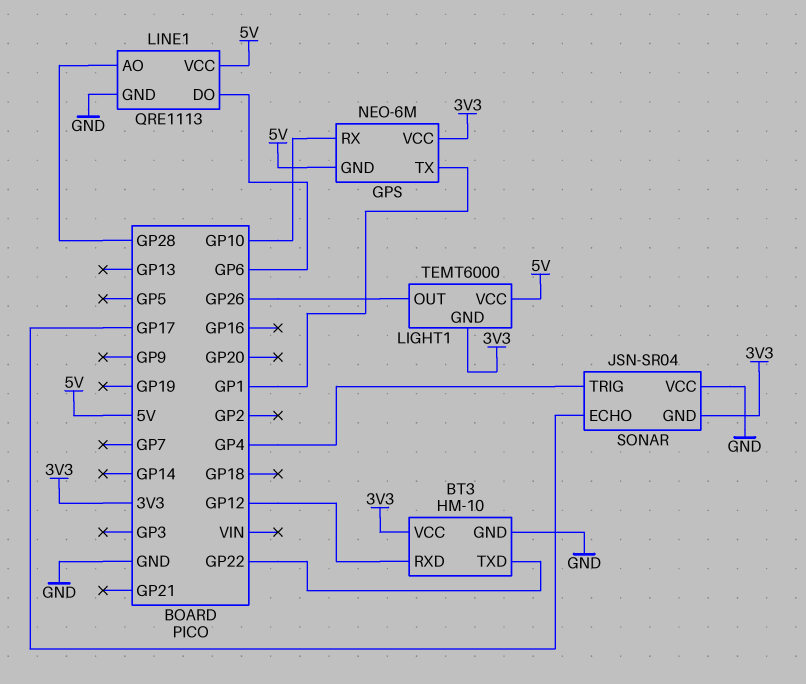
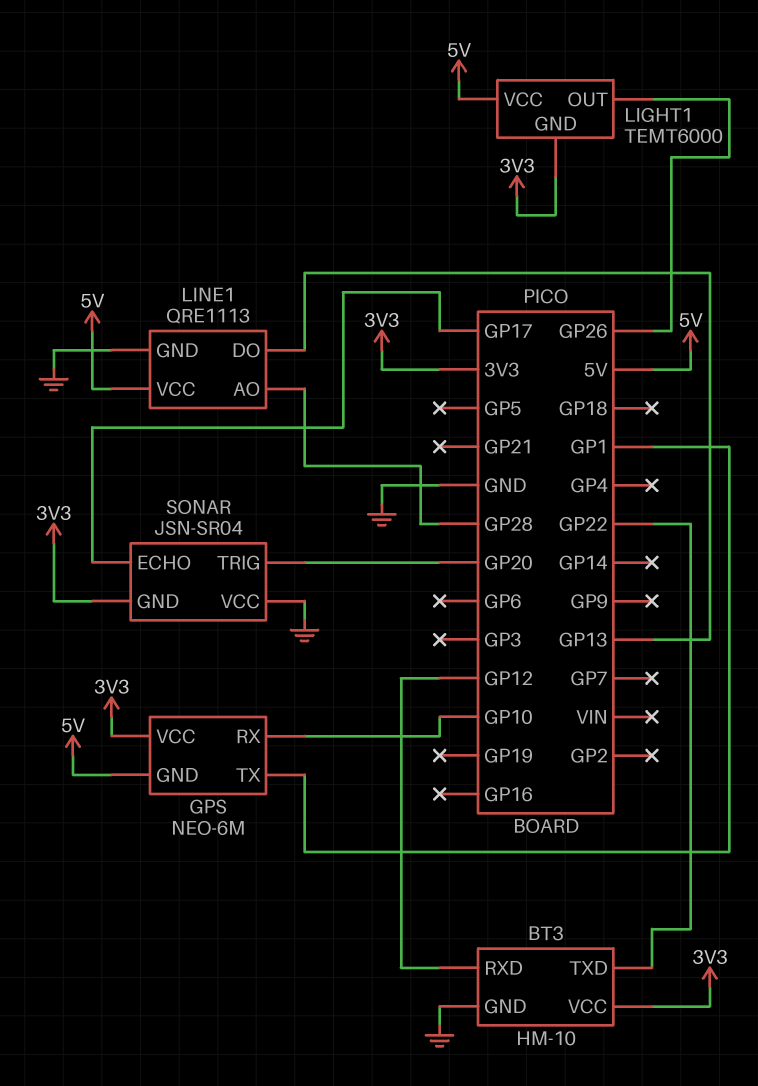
LINE1 pin DO: GP6 -> GP13
SONAR pin TRIG: GP4 -> GP20

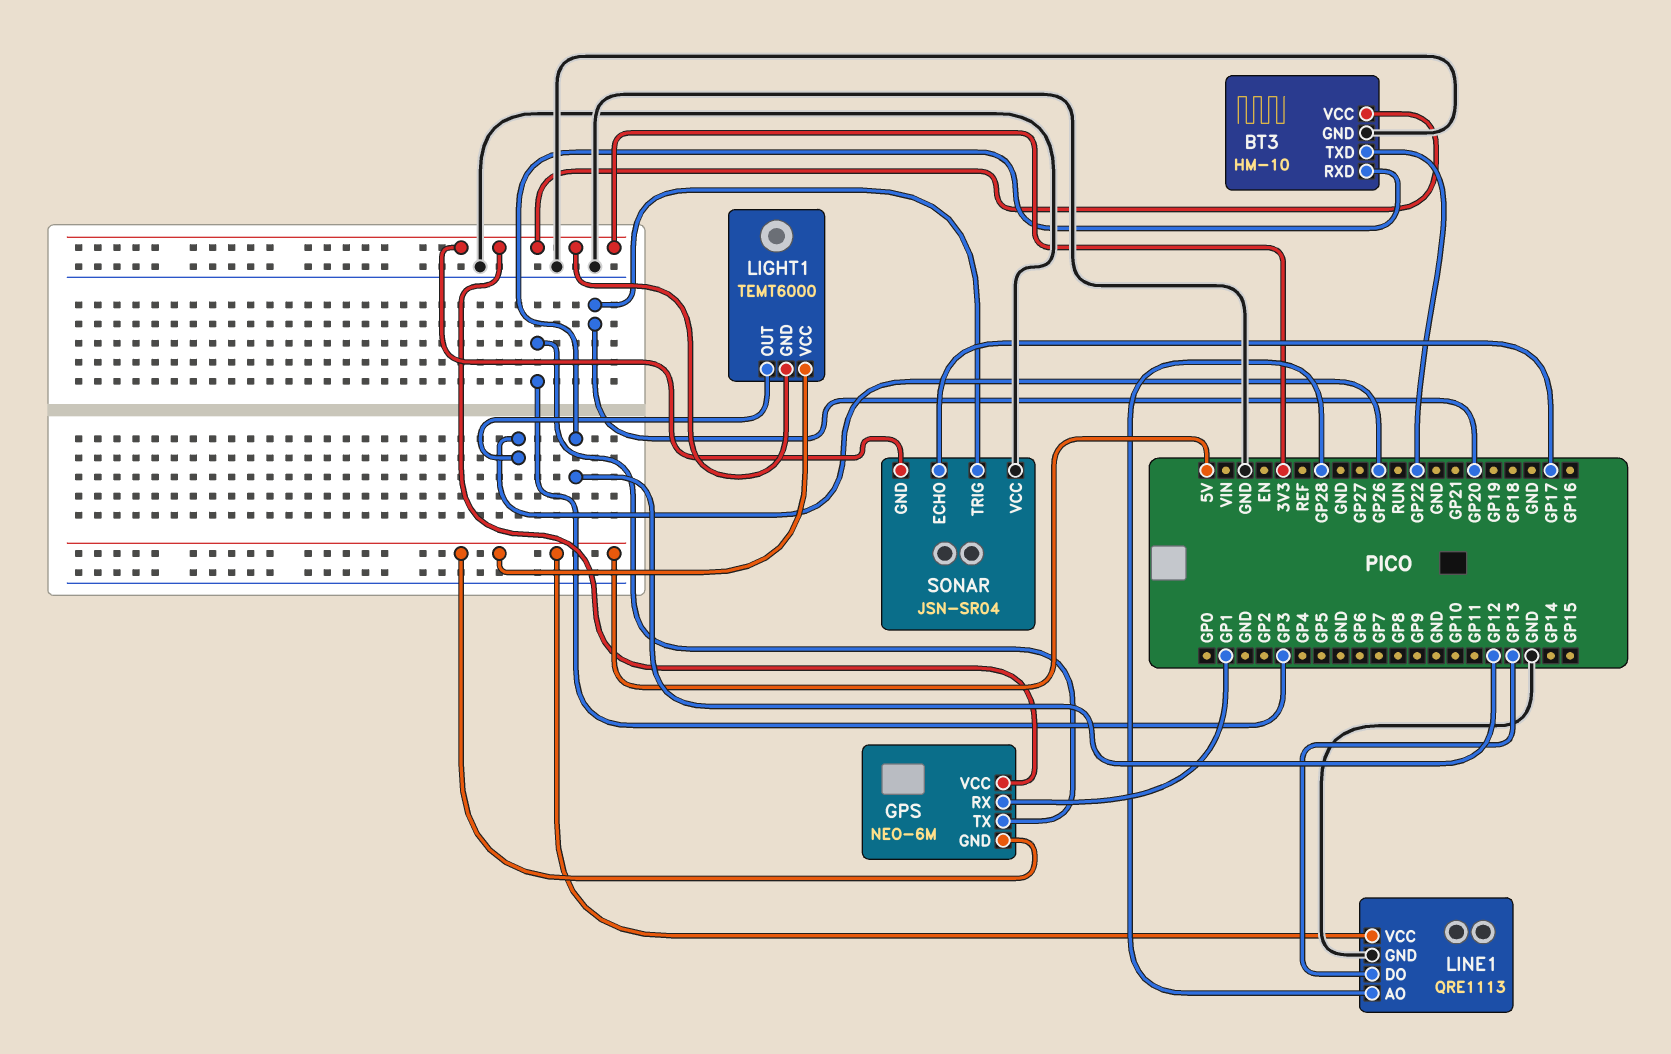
GPS pin RX: GP10 -> GP1
GPS pin TX: GP1 -> GP3

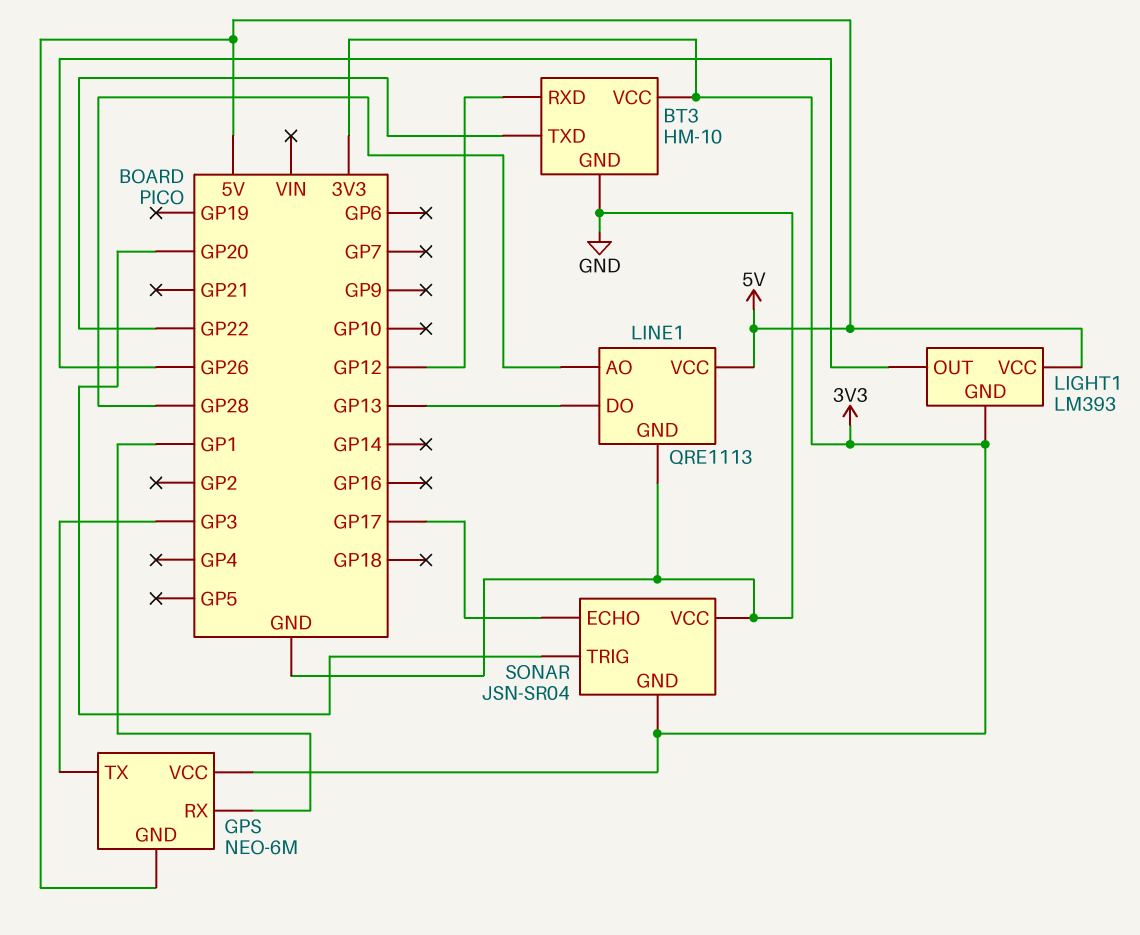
LIGHT1: TEMT6000 -> LM393

